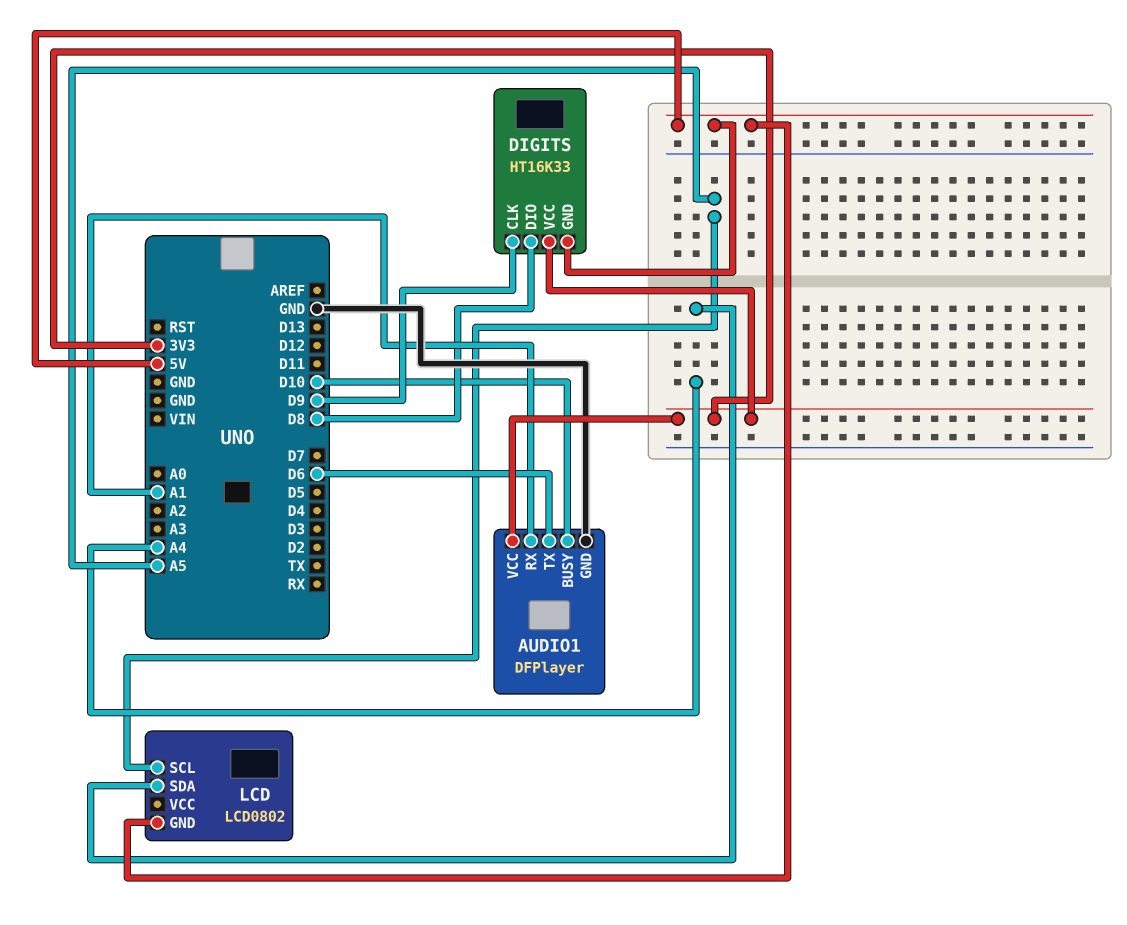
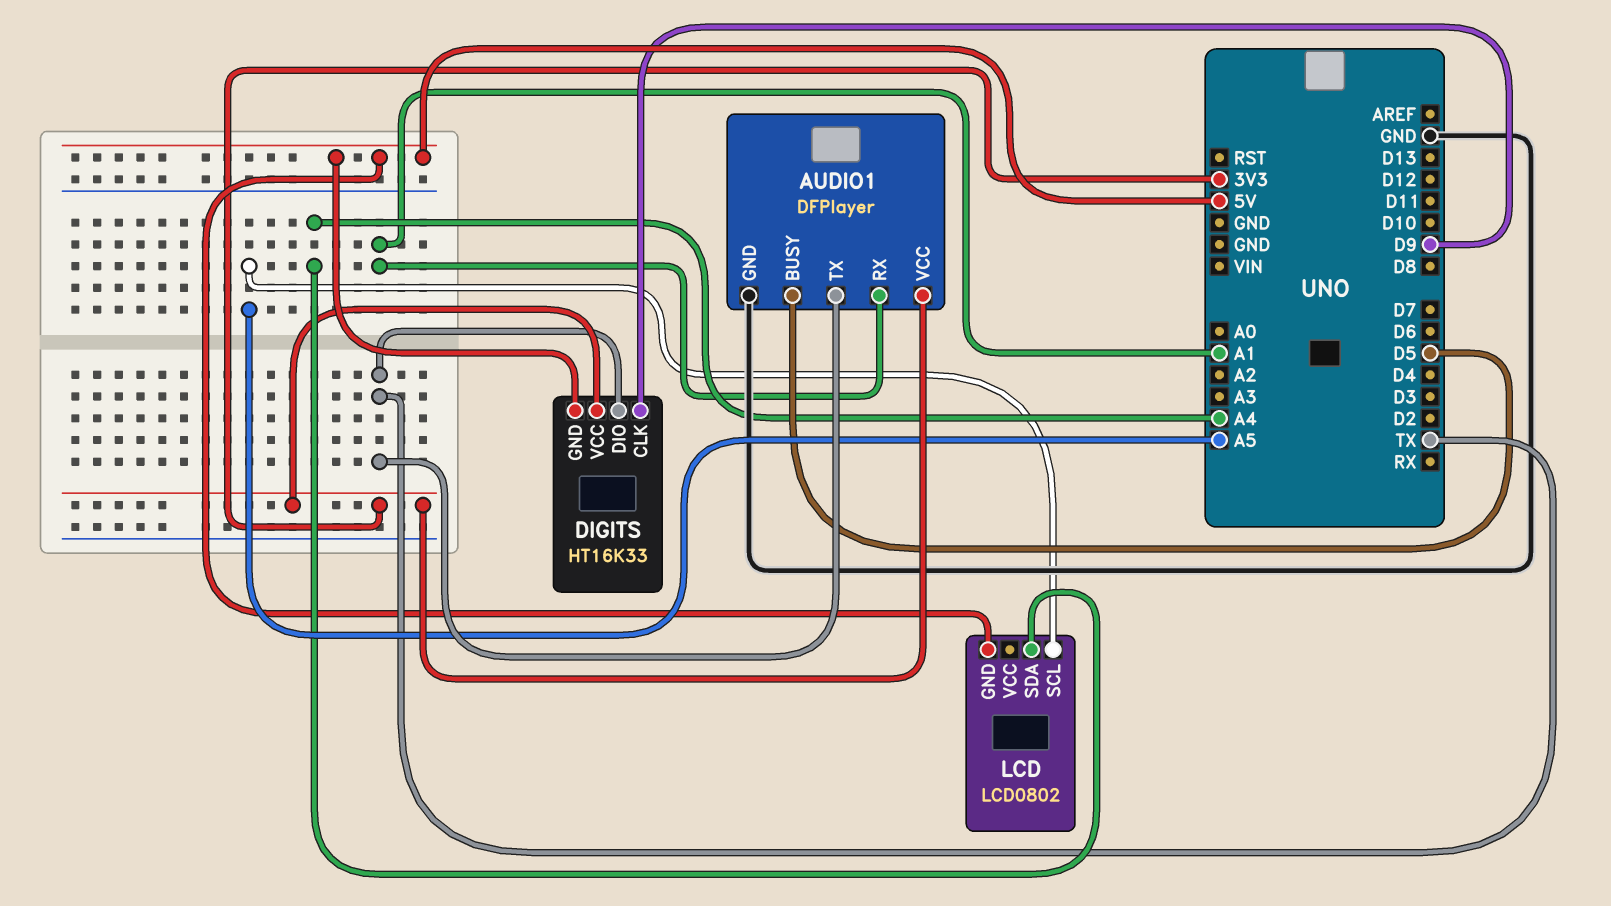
AUDIO1 pin BUSY: D10 -> D5
AUDIO1 pin TX: D6 -> TX
DIGITS pin DIO: D8 -> TX

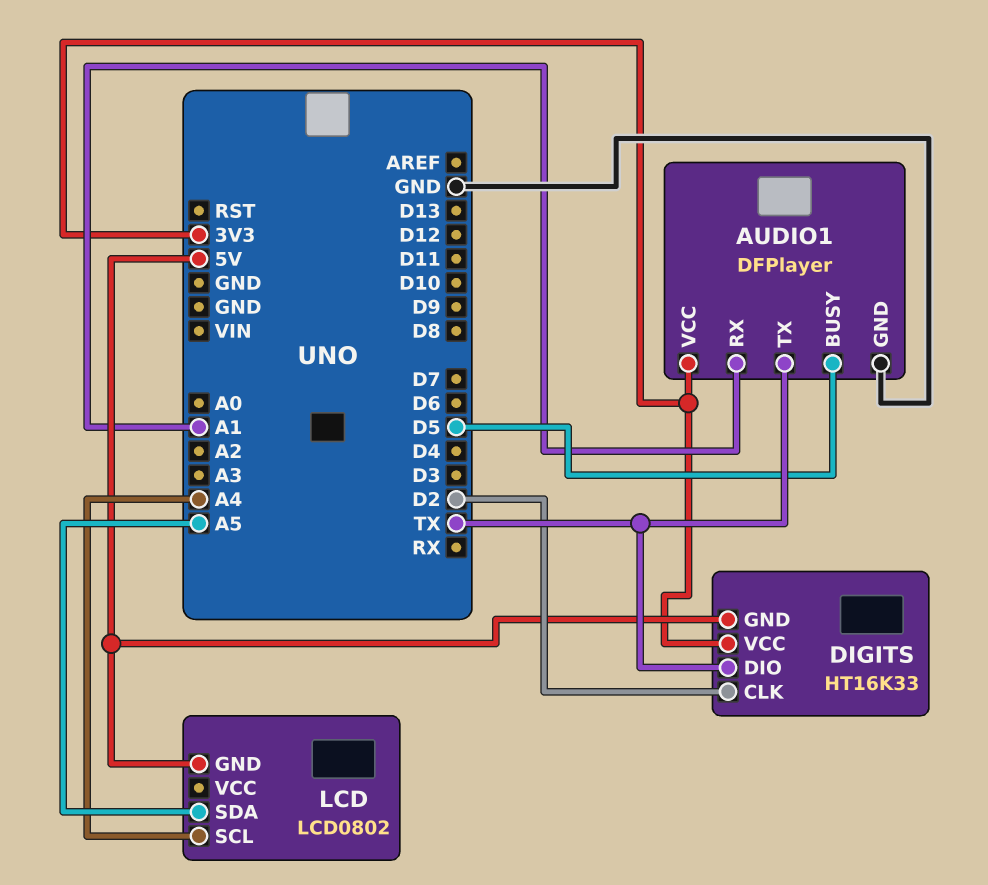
DIGITS pin CLK: D9 -> D2
LCD pin SCL: A5 -> A4
LCD pin SDA: A4 -> A5

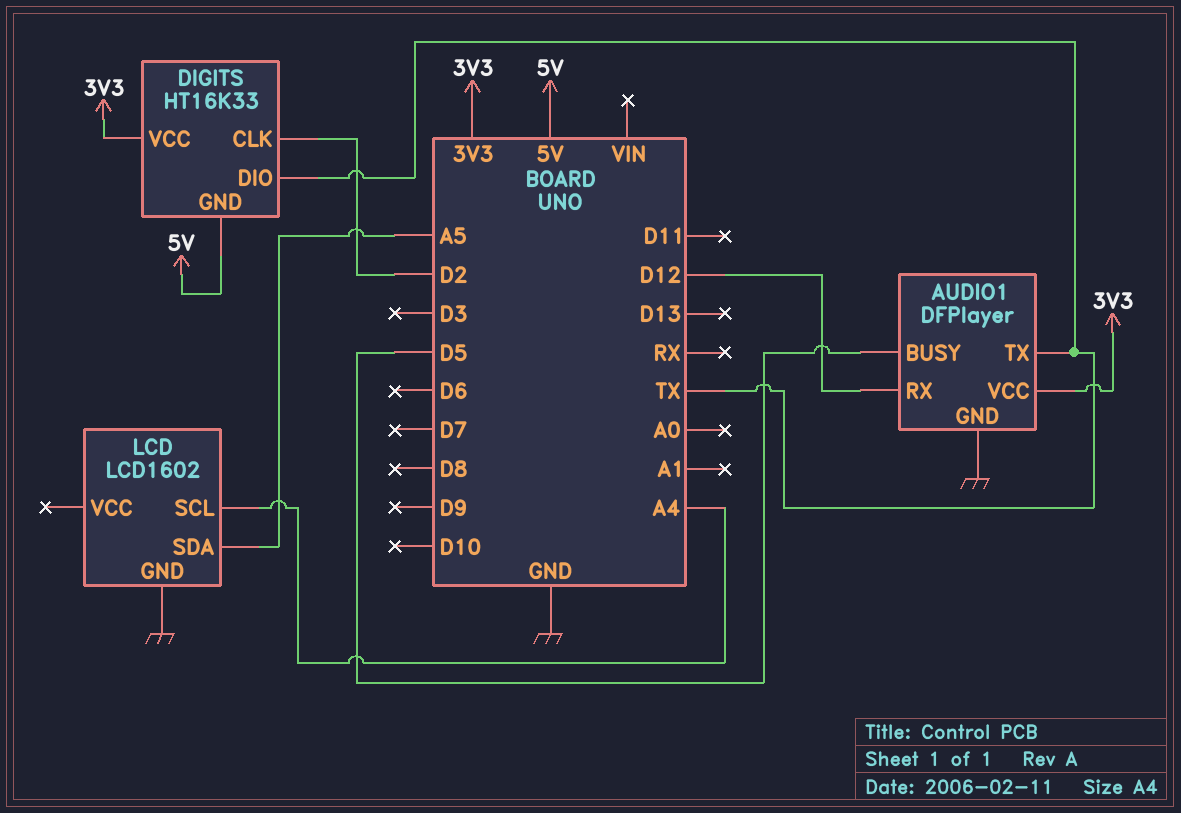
AUDIO1 pin RX: A1 -> D12
LCD: LCD0802 -> LCD1602
LCD pin GND: 5V -> GND

